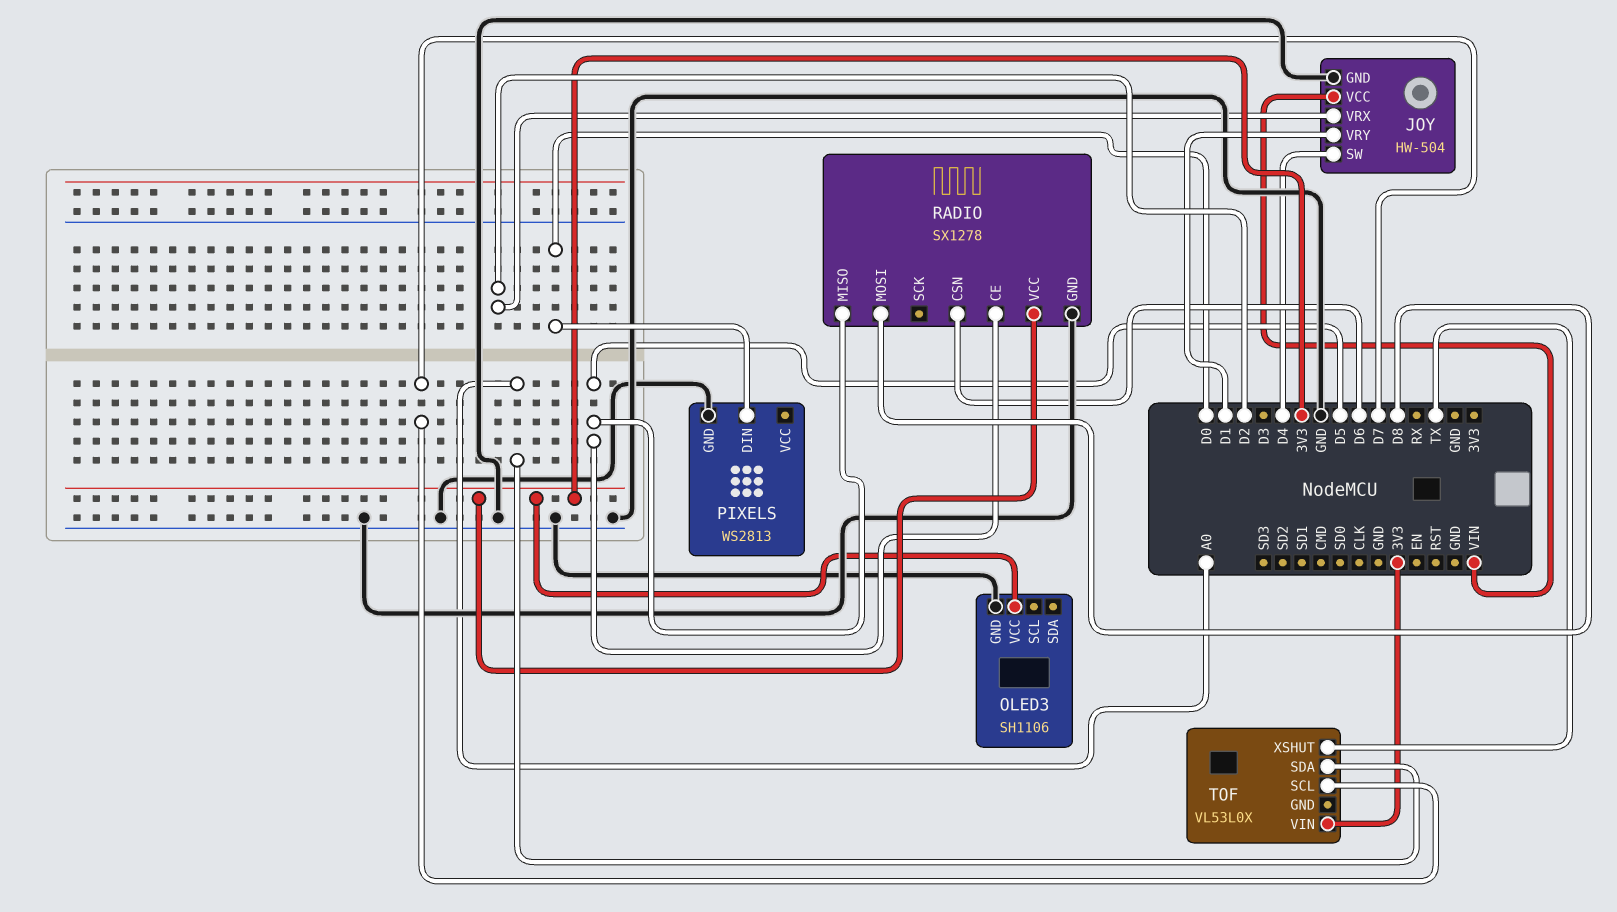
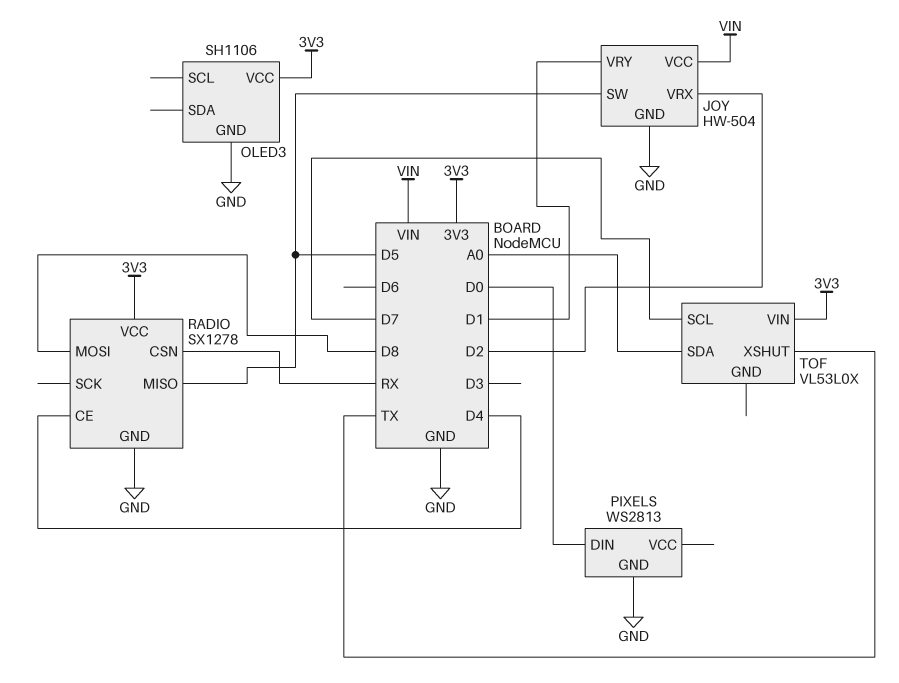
JOY pin SW: D4 -> D5
RADIO pin CE: D5 -> D4
RADIO pin CSN: D6 -> RX

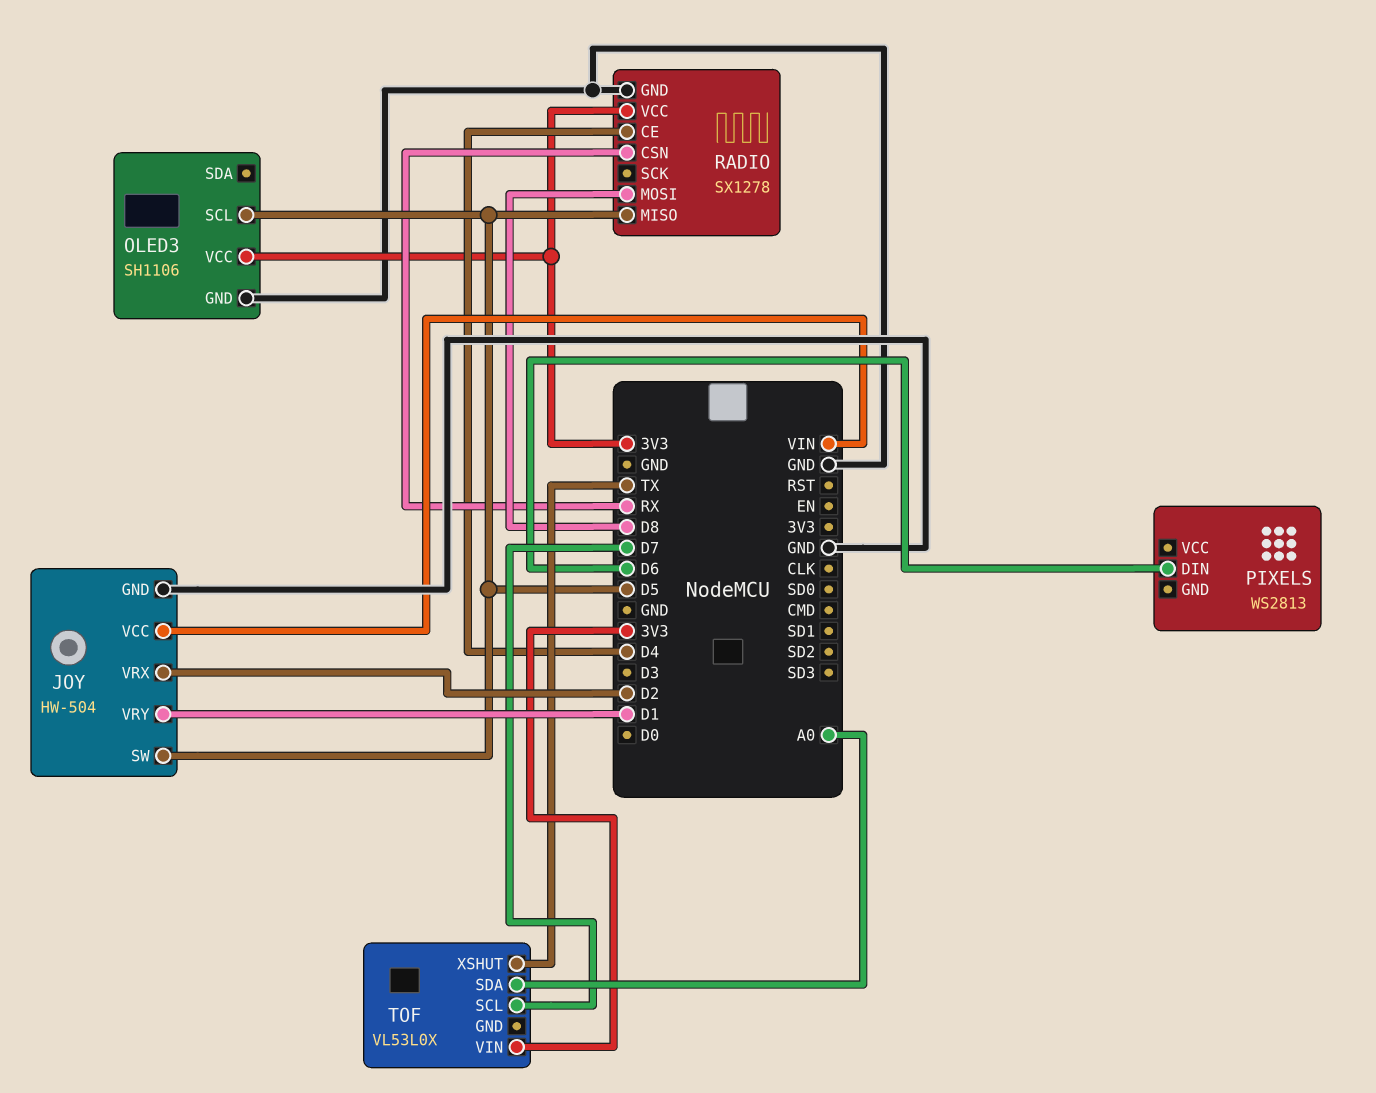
OLED3 pin SCL: none -> D5
PIXELS pin DIN: D0 -> D6
PIXELS pin GND: GND -> none

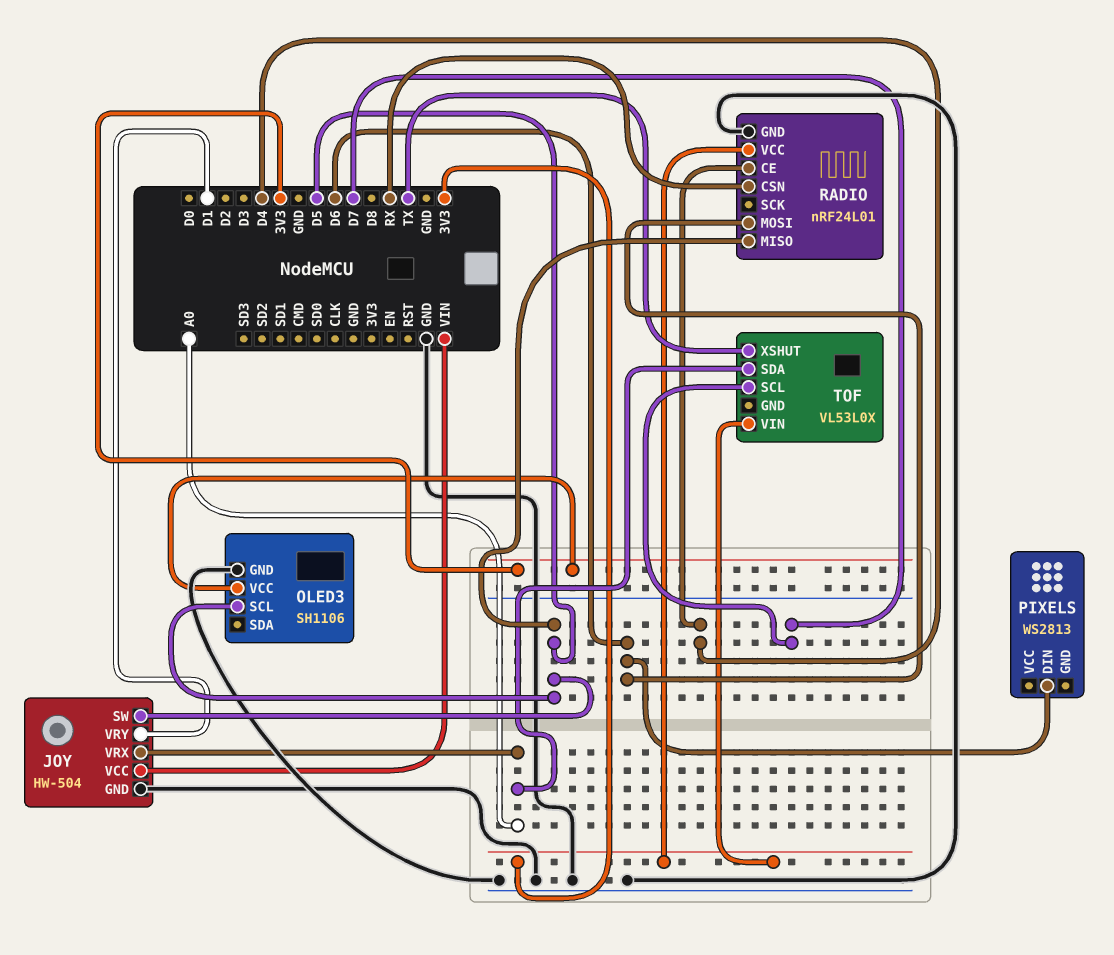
JOY pin VRX: D2 -> A0
RADIO: SX1278 -> nRF24L01
RADIO pin MOSI: D8 -> D6

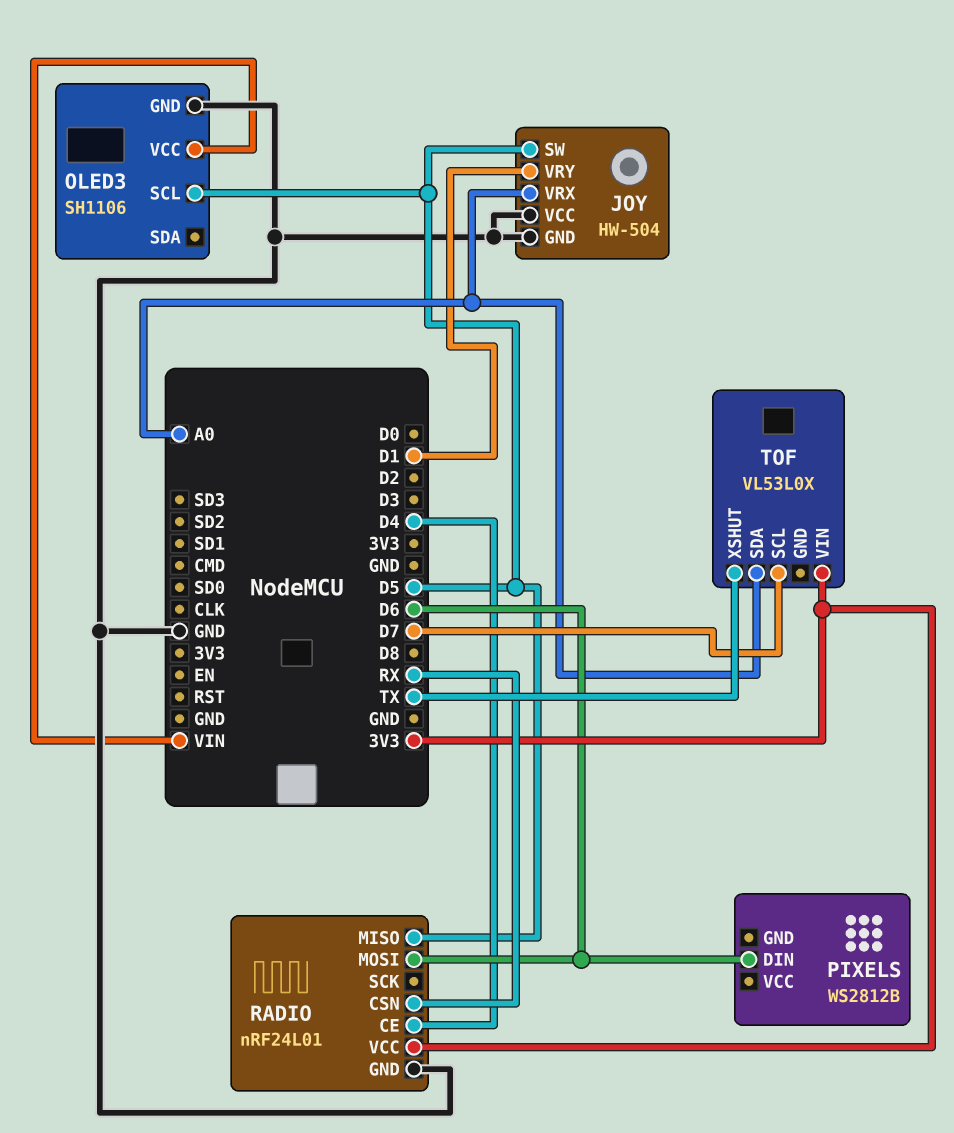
JOY pin VCC: VIN -> GND
OLED3 pin VCC: 3V3 -> VIN
PIXELS: WS2813 -> WS2812B

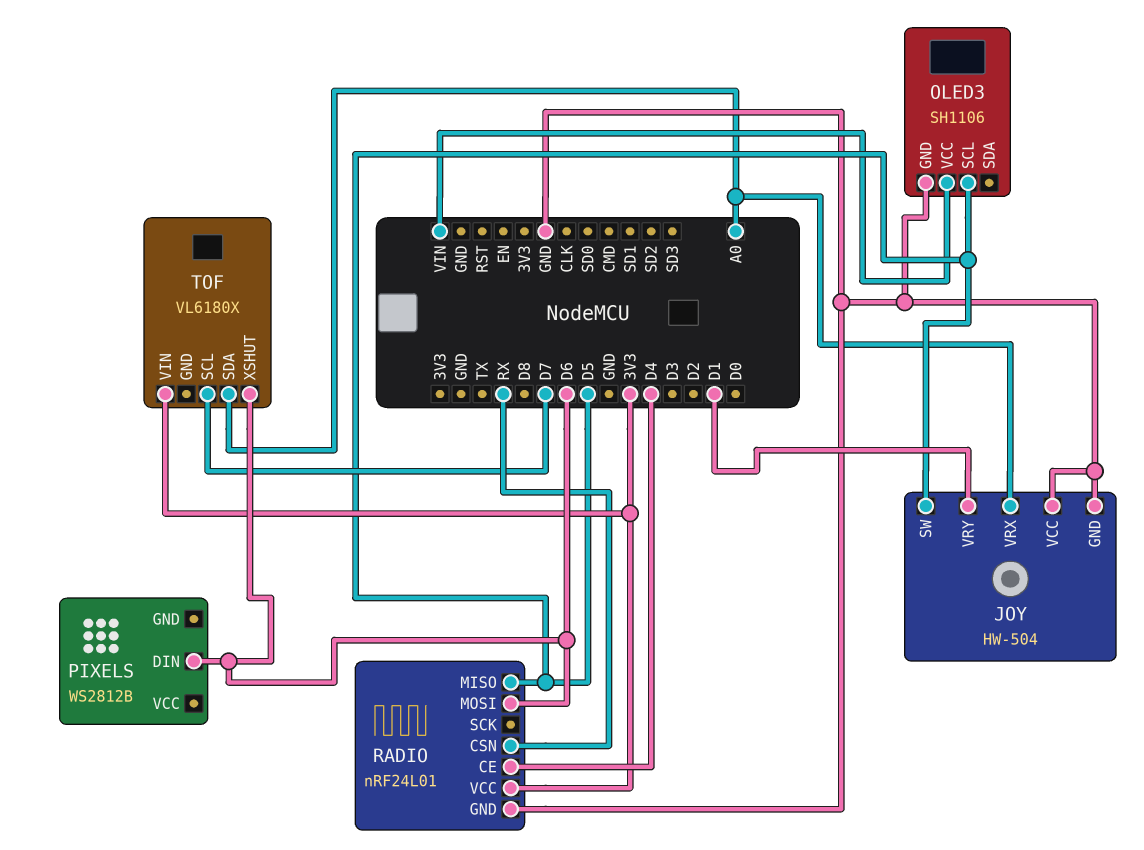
TOF: VL53L0X -> VL6180X
TOF pin XSHUT: TX -> D6

